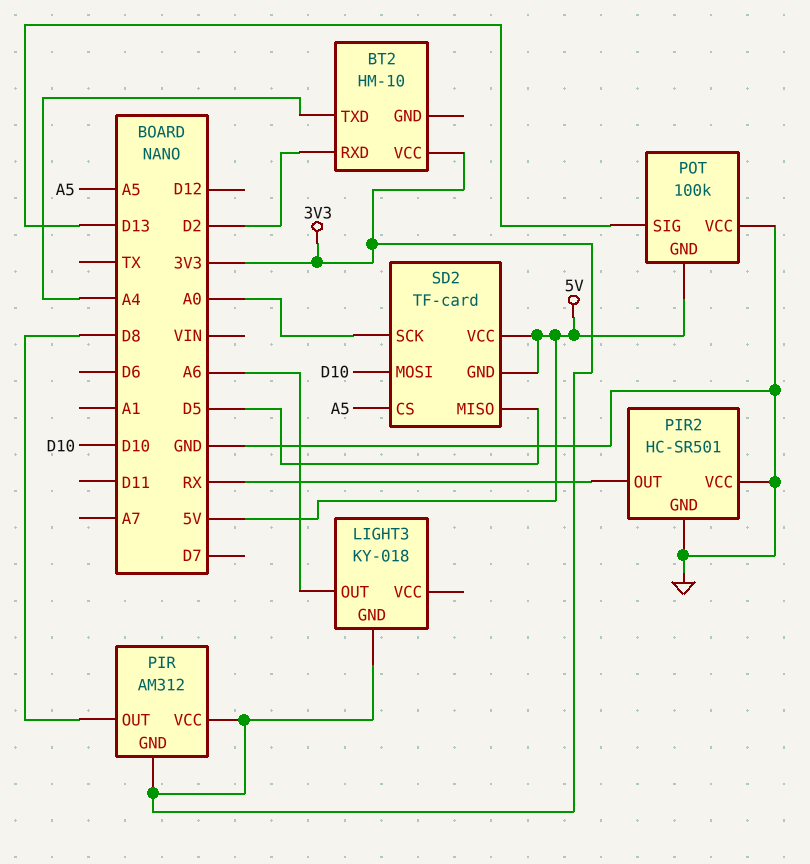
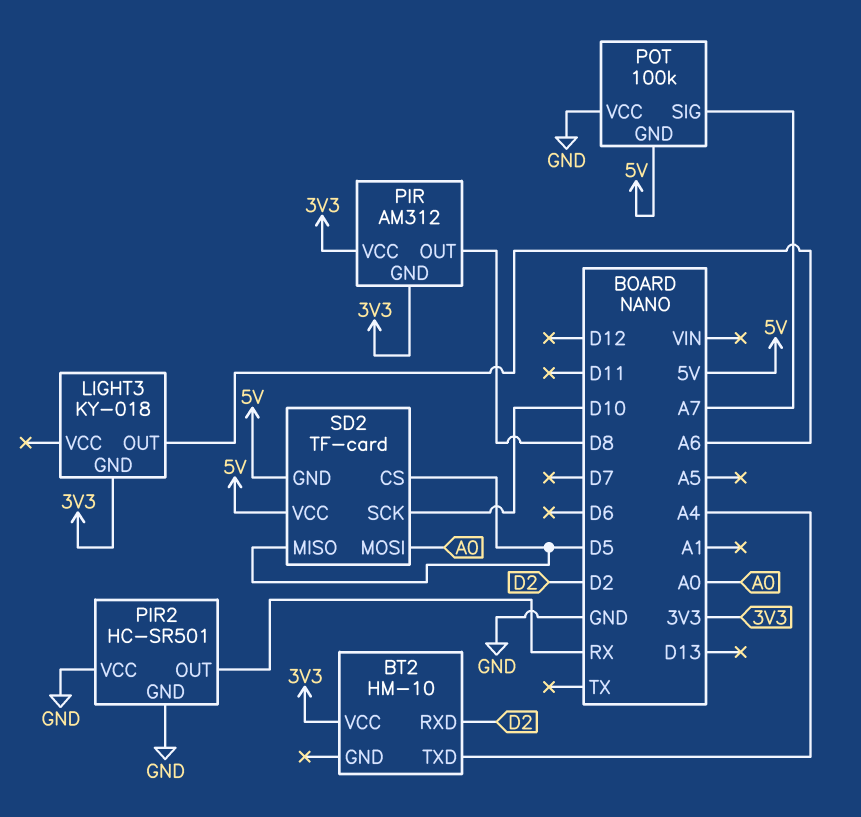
POT pin SIG: D13 -> A7
SD2 pin CS: A5 -> D5
SD2 pin MOSI: D10 -> A0
SD2 pin SCK: A0 -> D10

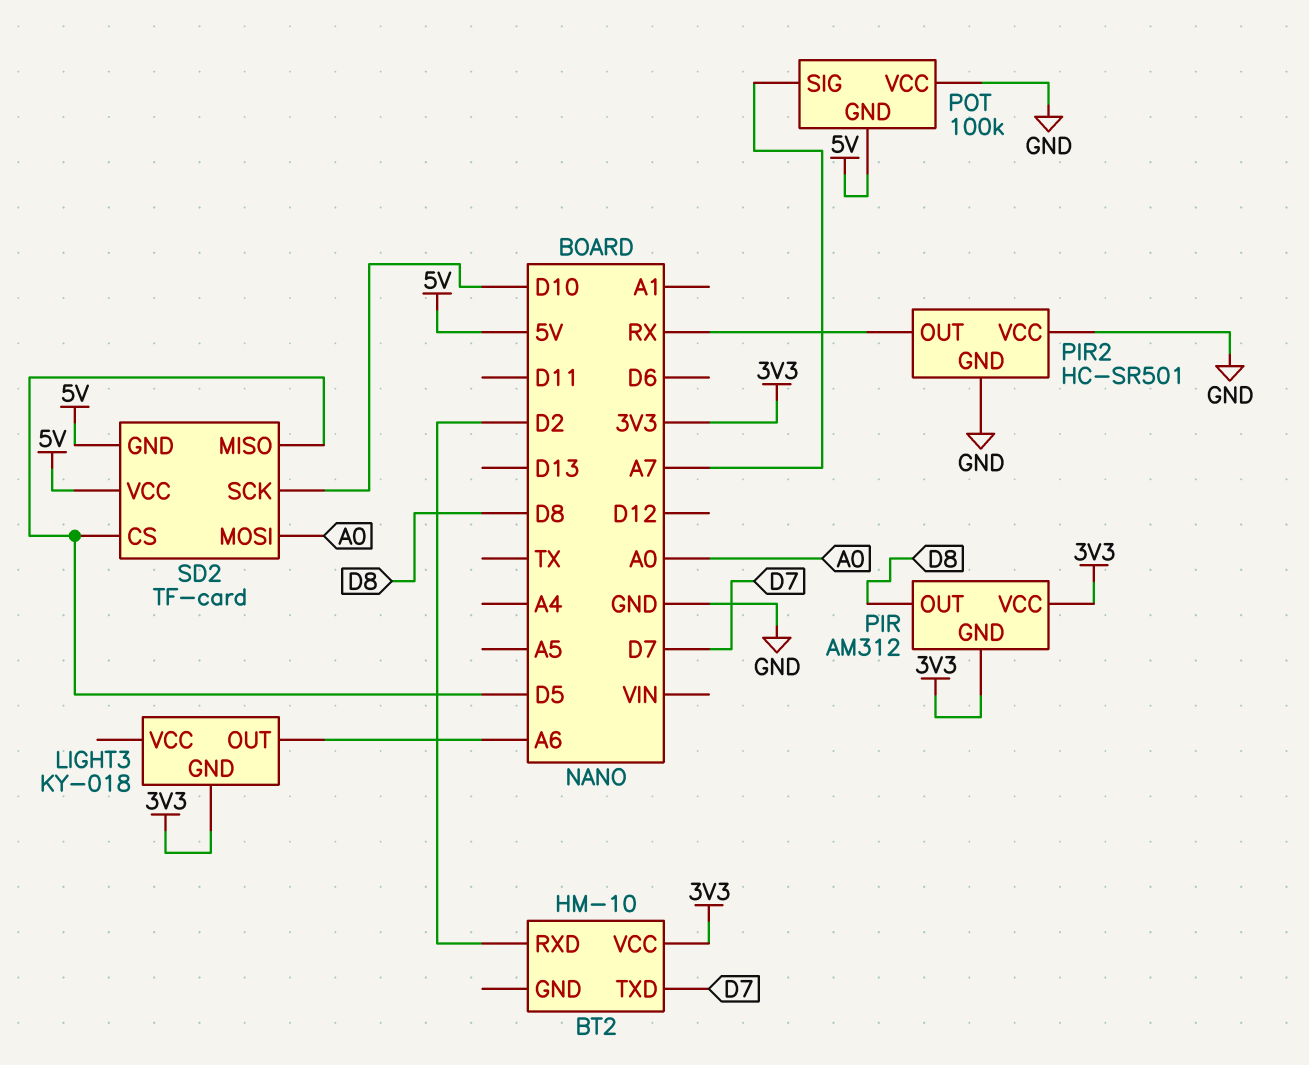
BT2 pin TXD: A4 -> D7

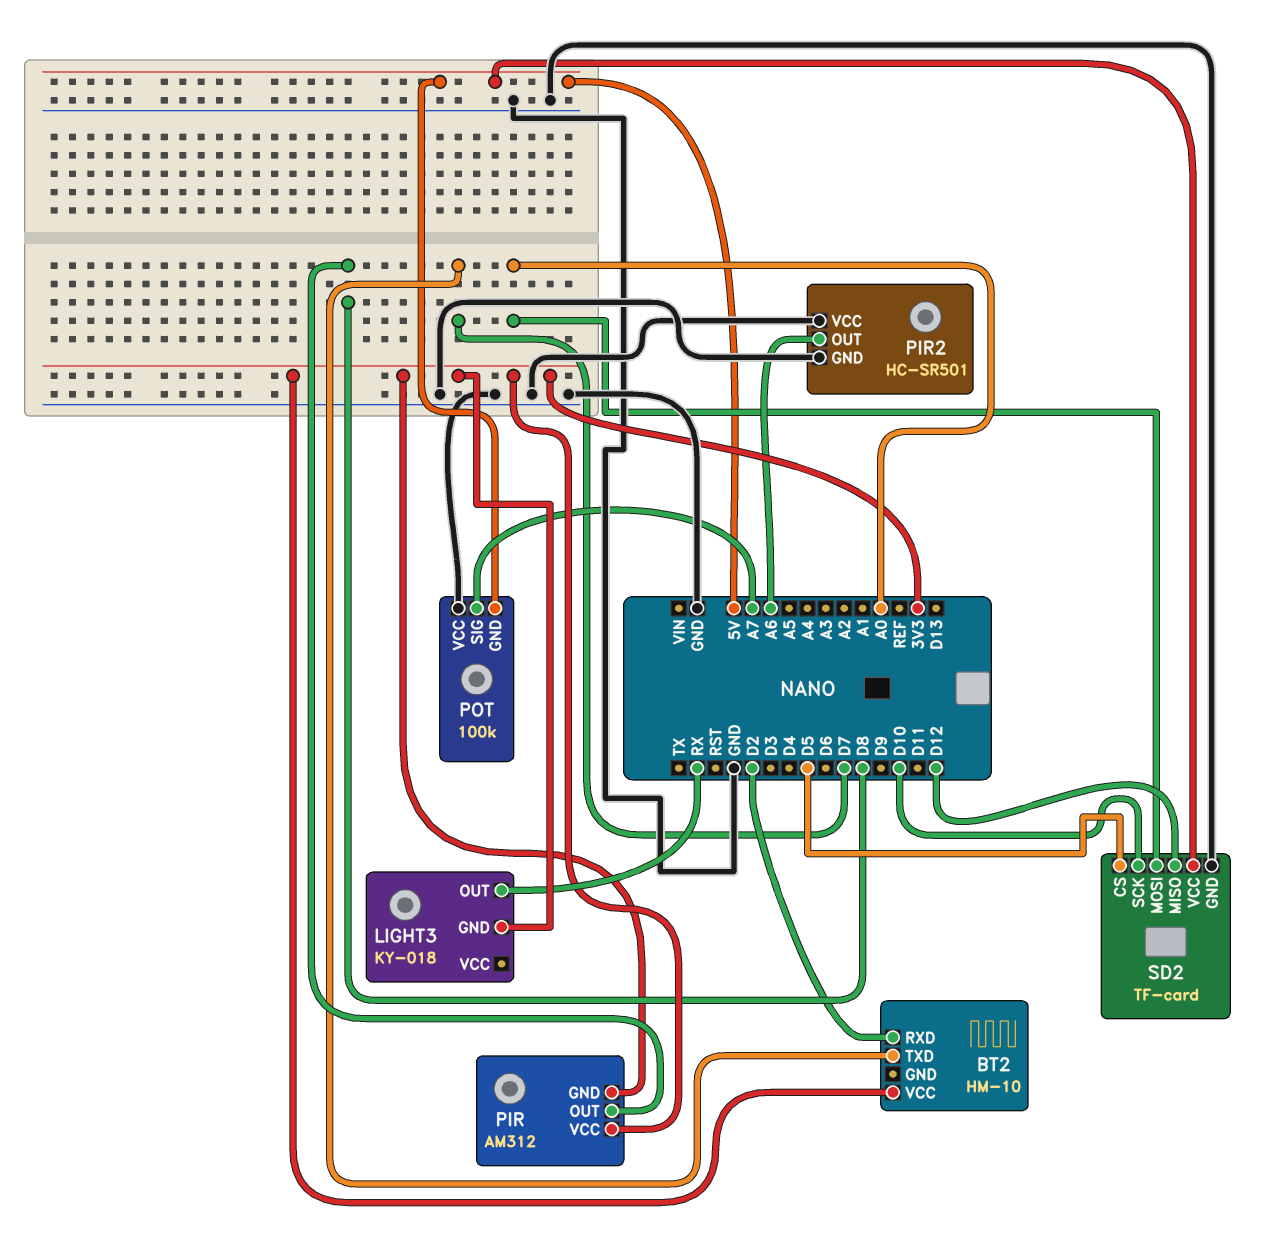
LIGHT3 pin OUT: A6 -> RX
PIR2 pin OUT: RX -> A6
SD2 pin GND: 5V -> GND
SD2 pin MISO: D5 -> D12

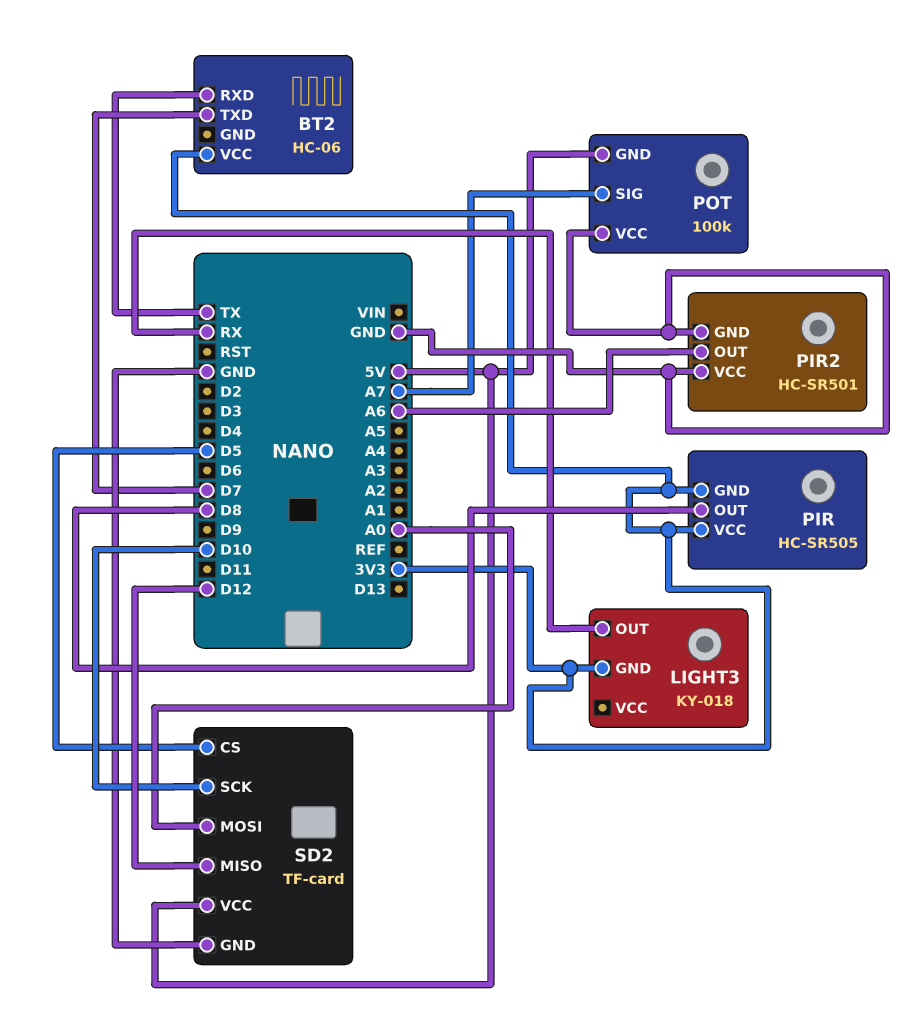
BT2: HM-10 -> HC-06
BT2 pin RXD: D2 -> TX
PIR: AM312 -> HC-SR505

